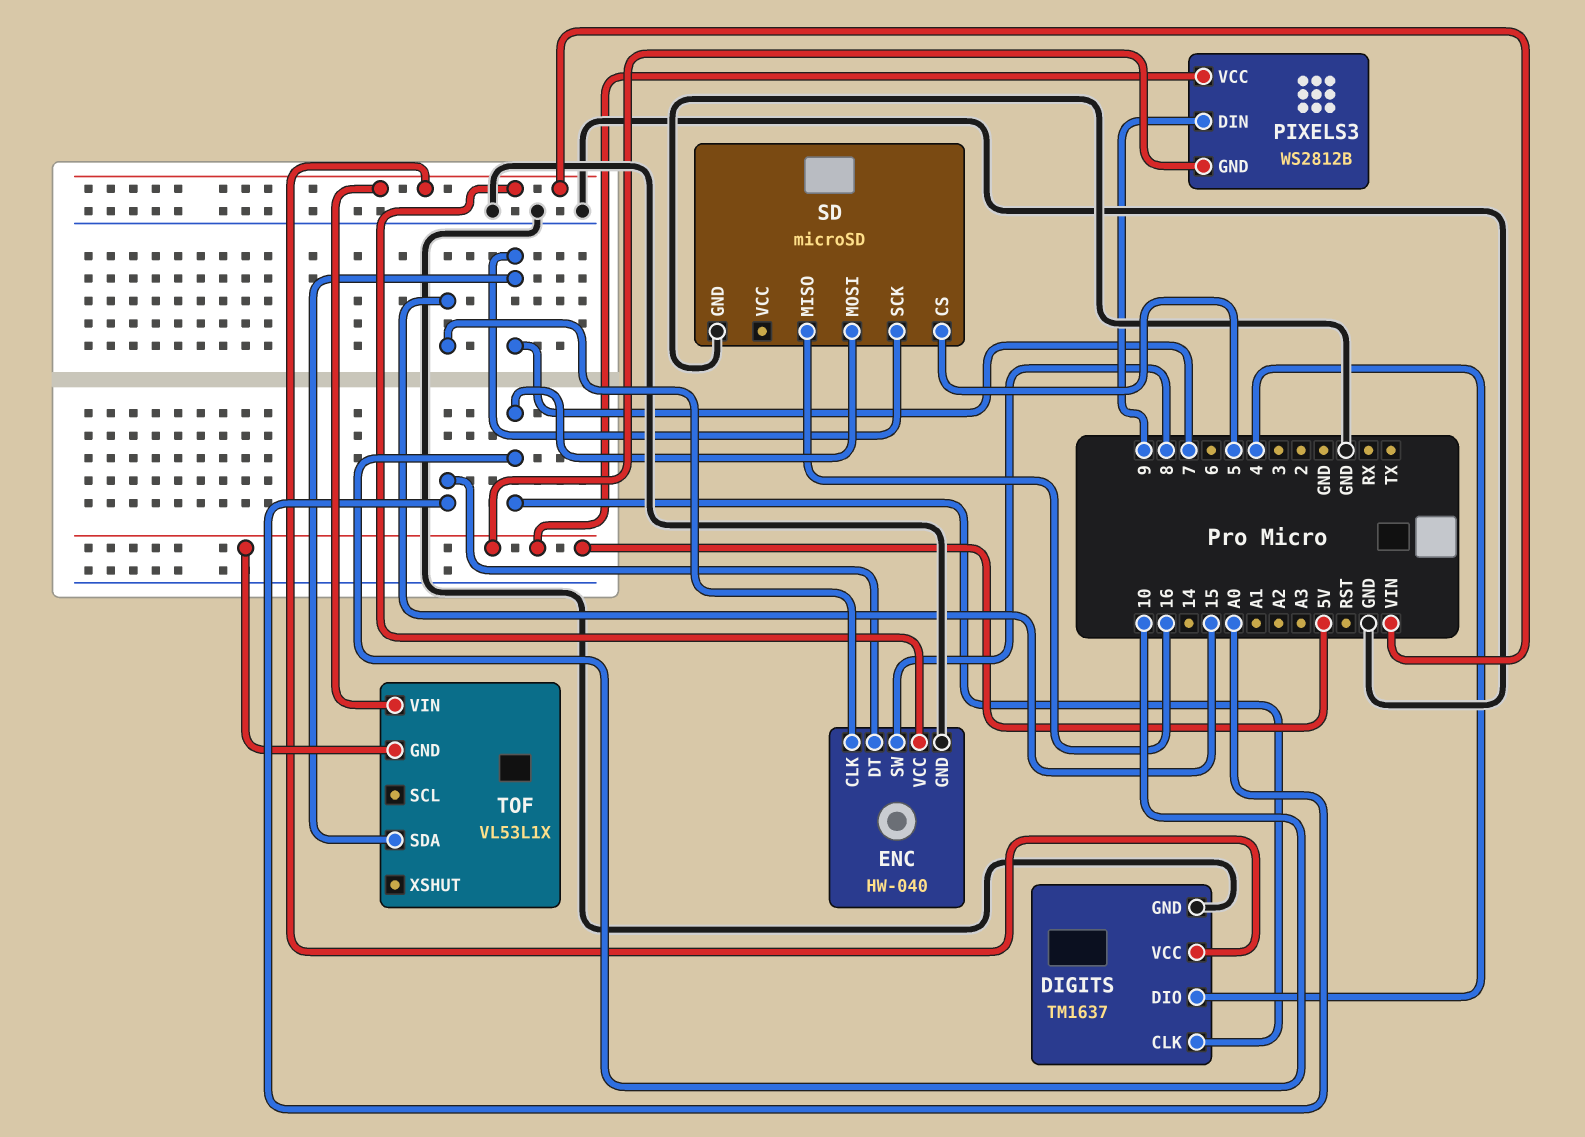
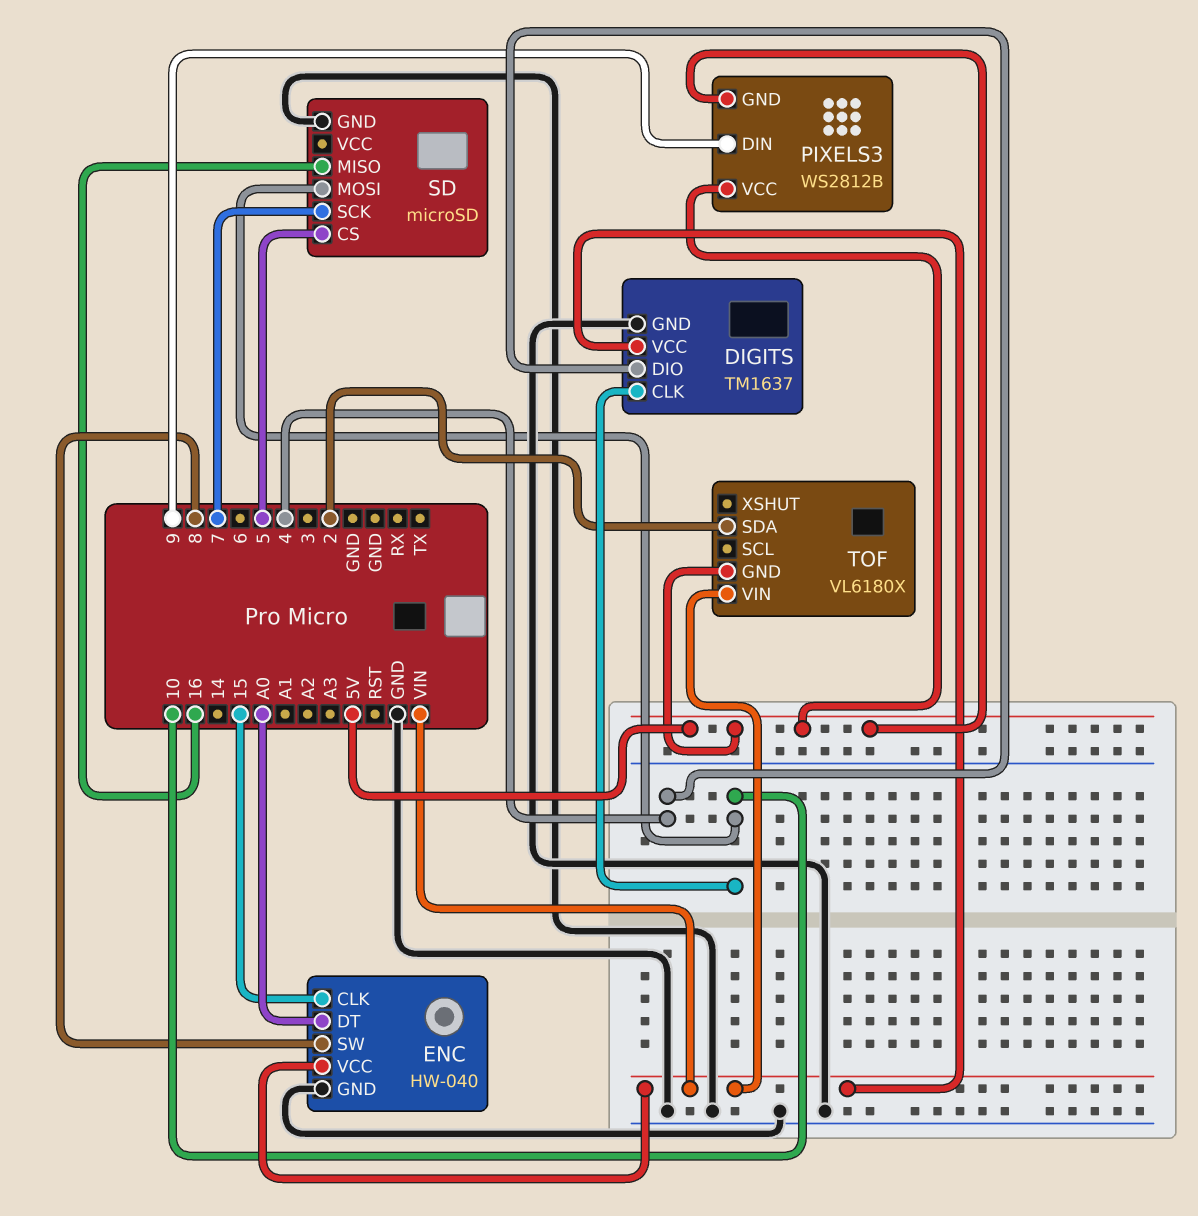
TOF: VL53L1X -> VL6180X
TOF pin SDA: 7 -> 2

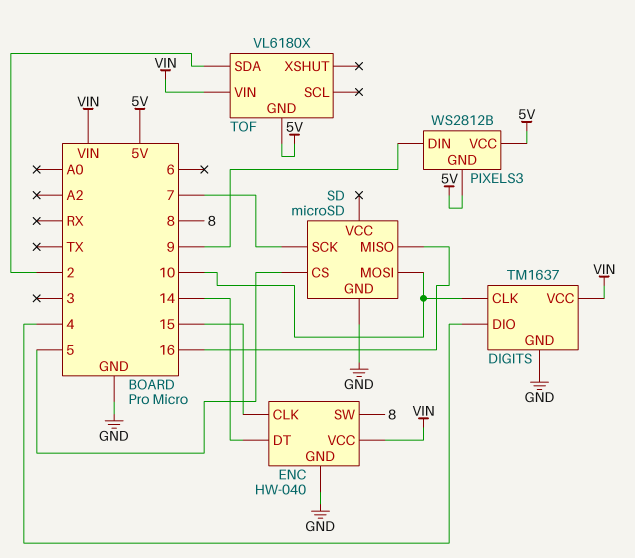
ENC pin DT: A0 -> 14

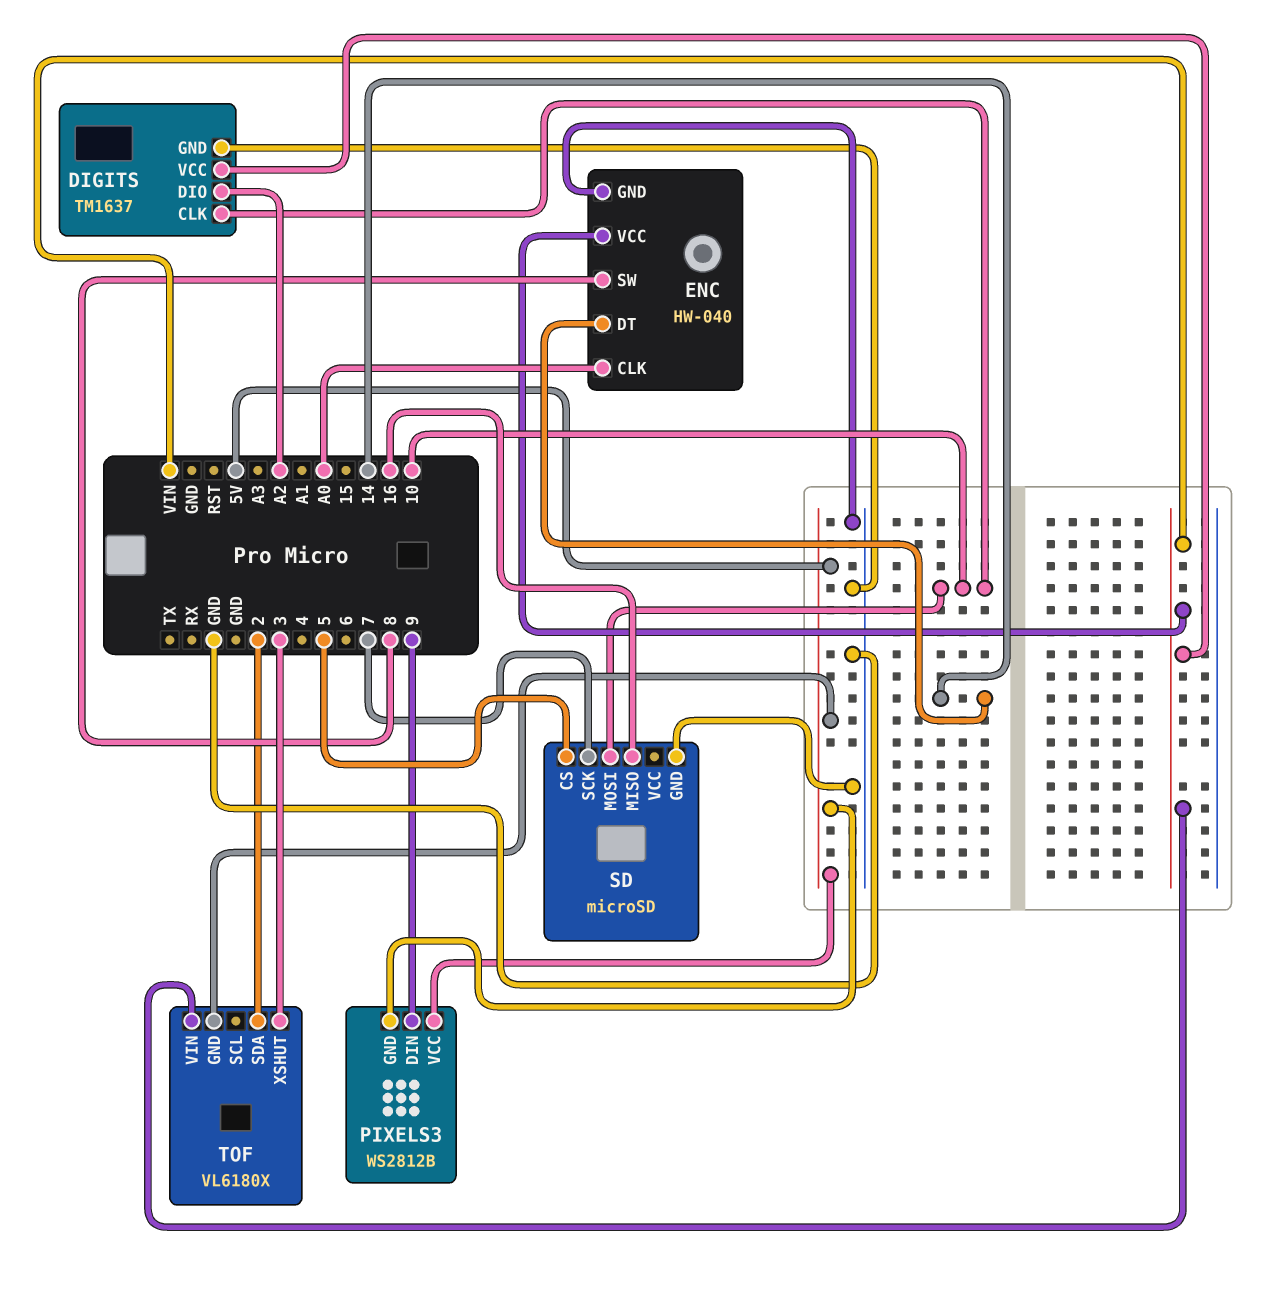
DIGITS pin DIO: 4 -> A2
ENC pin CLK: 15 -> A0
TOF pin XSHUT: none -> 3

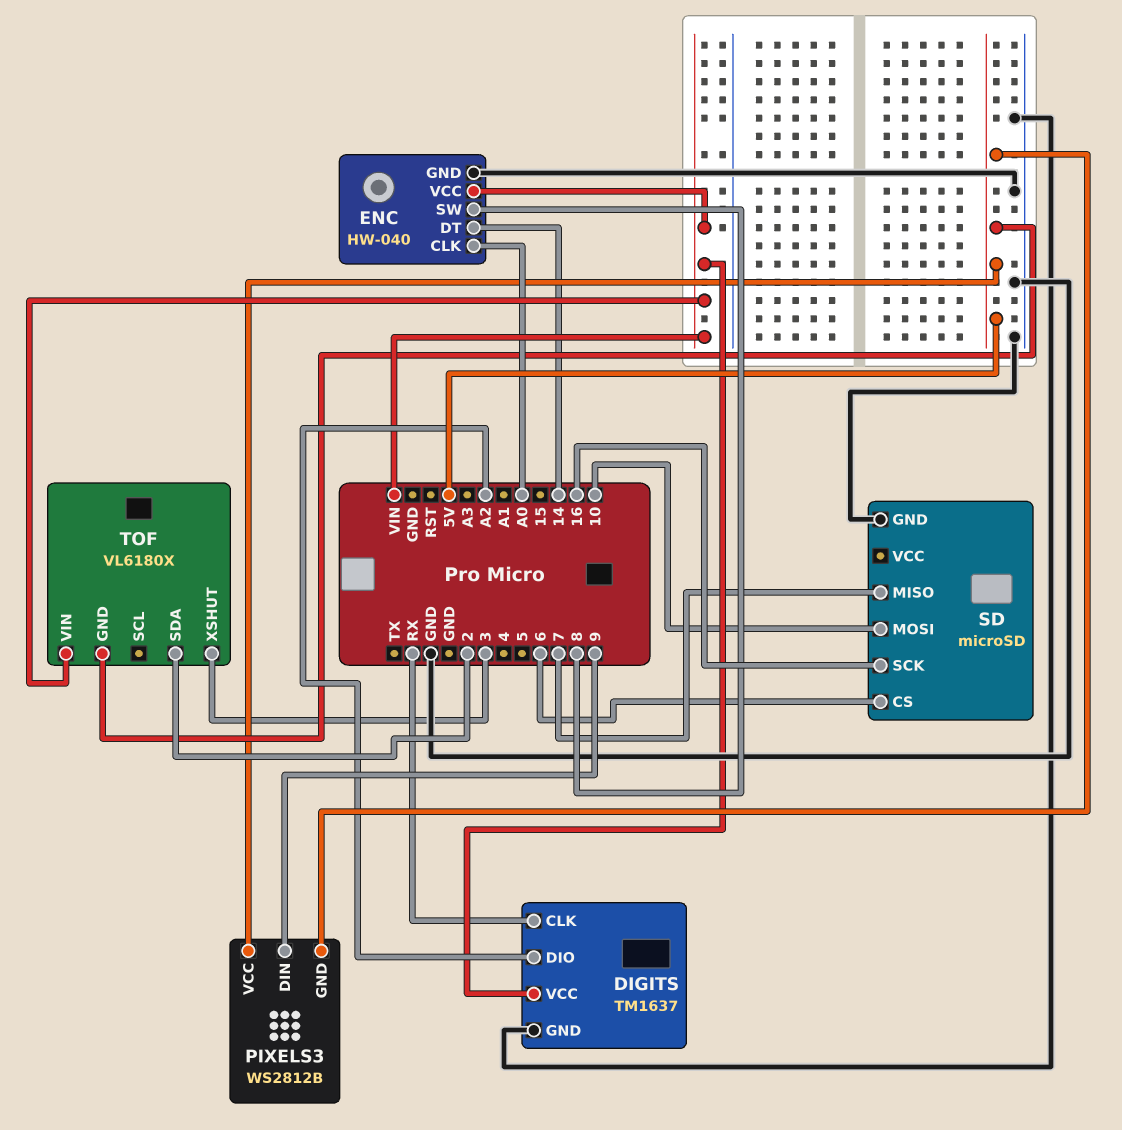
DIGITS pin CLK: 10 -> RX
SD pin CS: 5 -> 6
SD pin MISO: 16 -> 7
SD pin SCK: 7 -> 16

